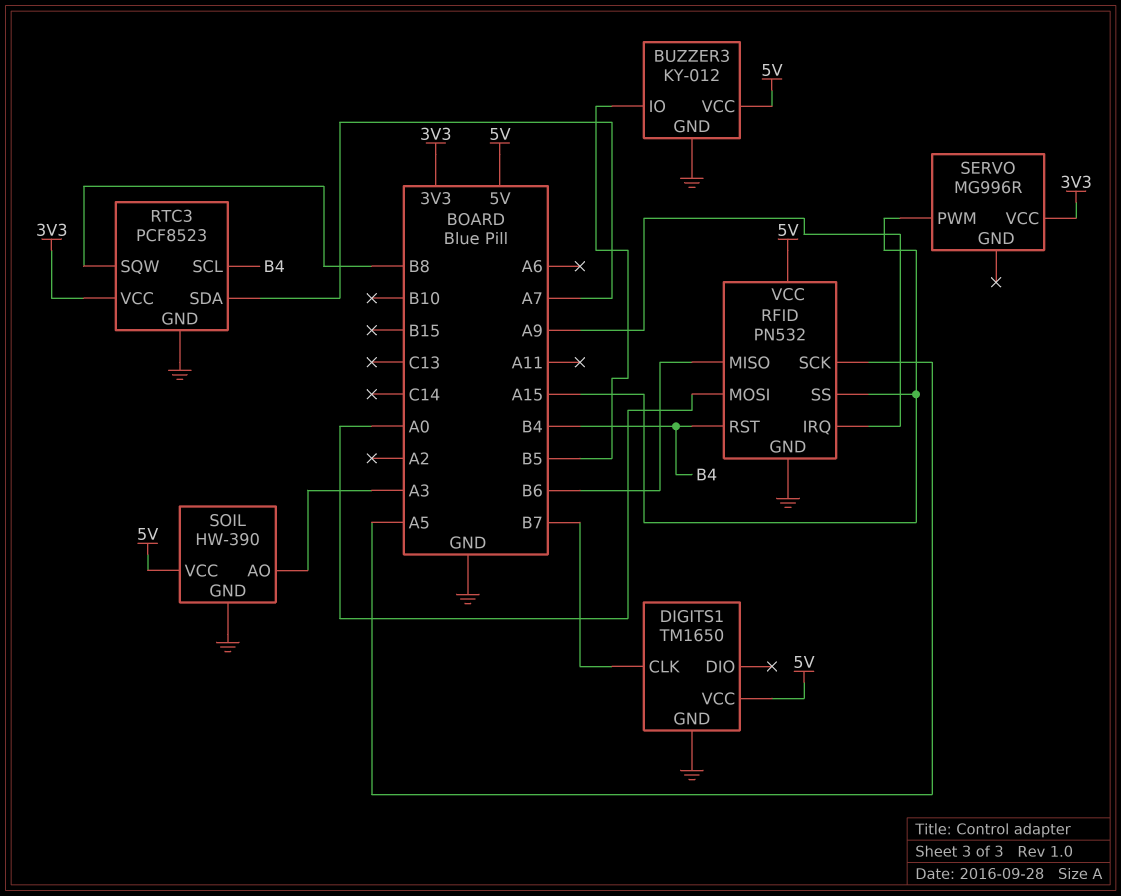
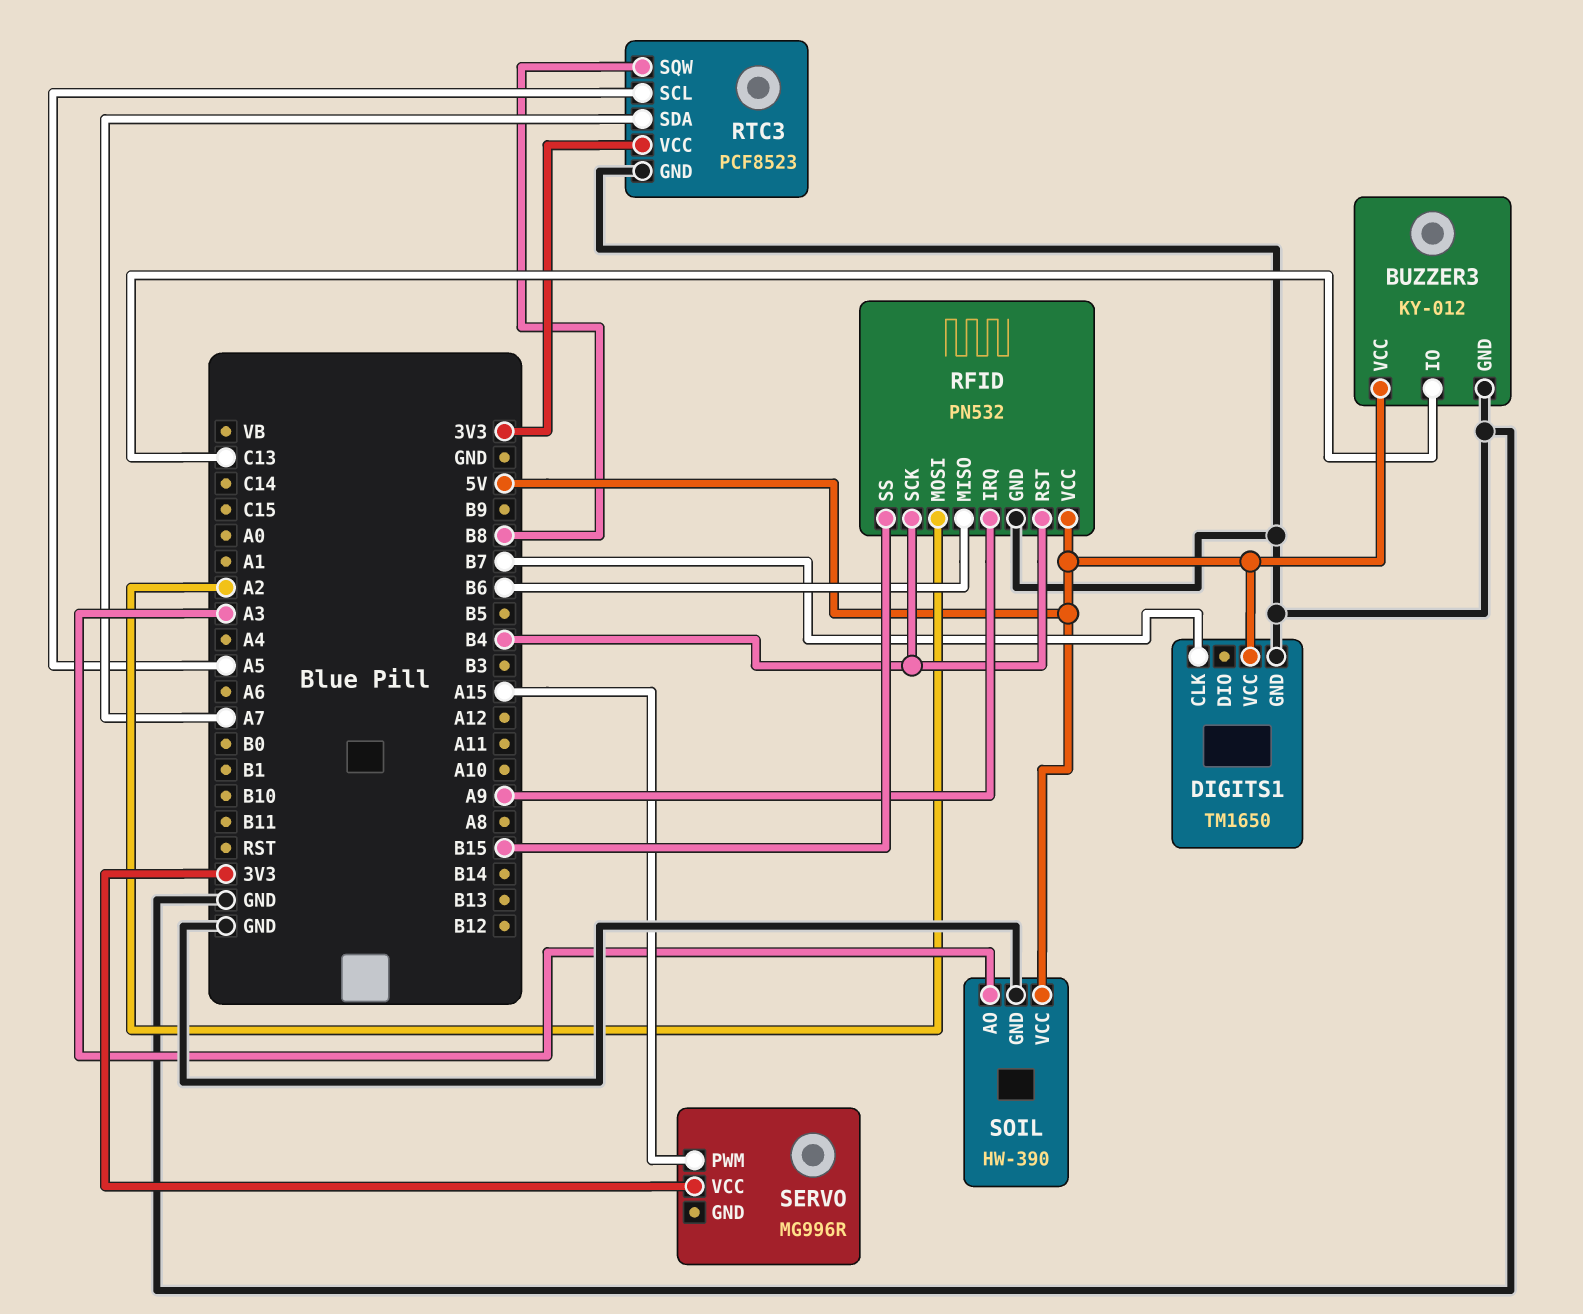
BUZZER3 pin IO: B5 -> C13
RFID pin MOSI: A0 -> A2
RFID pin SCK: A5 -> B4
RFID pin SS: A15 -> B15
RTC3 pin SCL: B4 -> A5

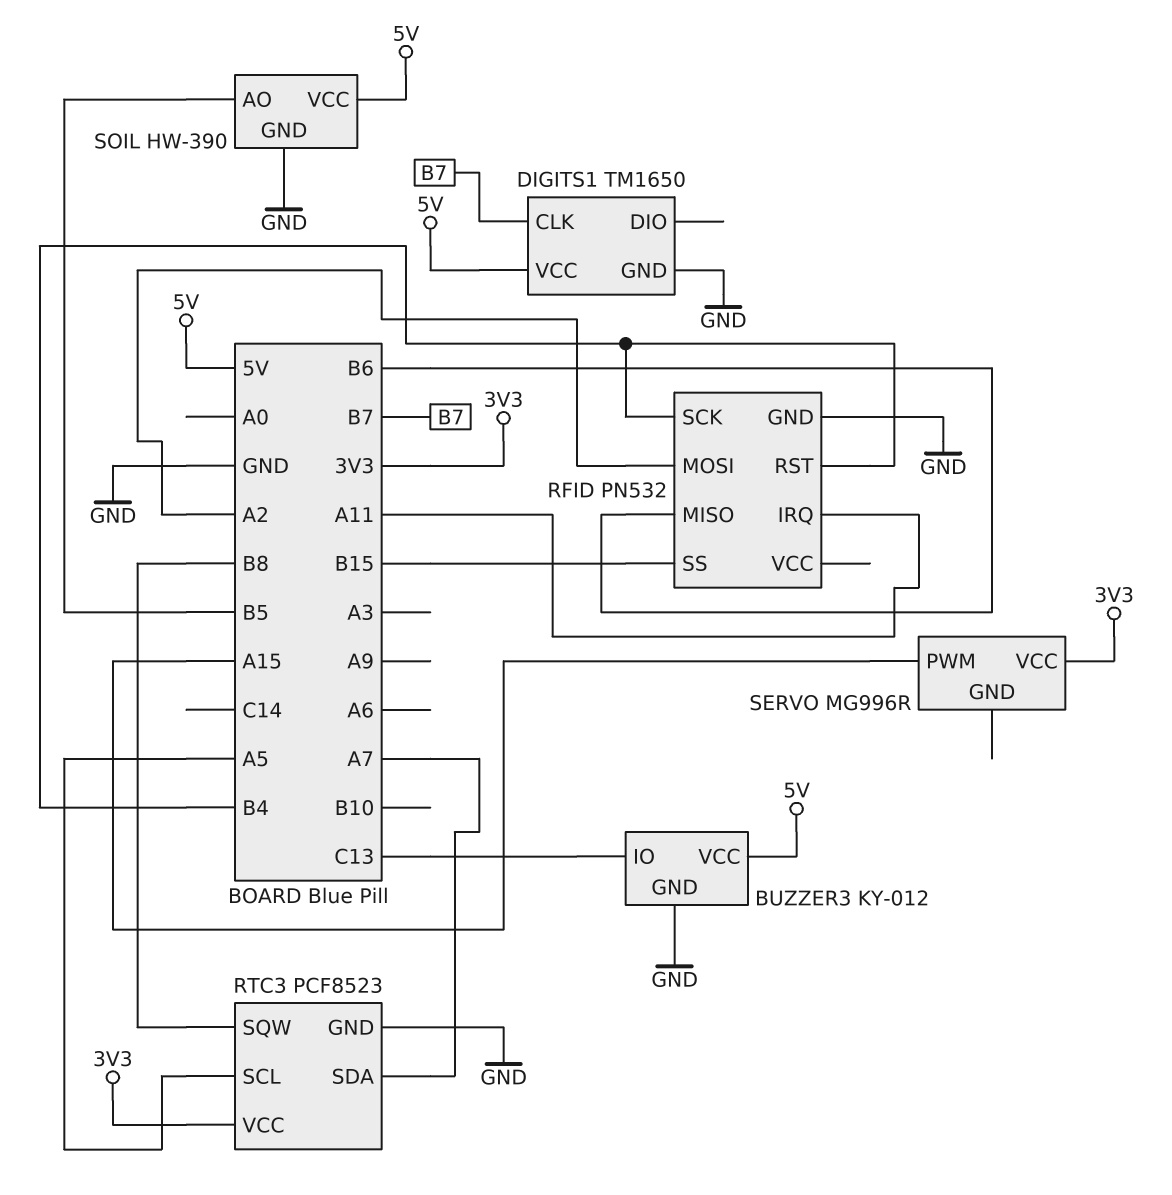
RFID pin IRQ: A9 -> A11
RFID pin VCC: 5V -> none
SOIL pin AO: A3 -> B5

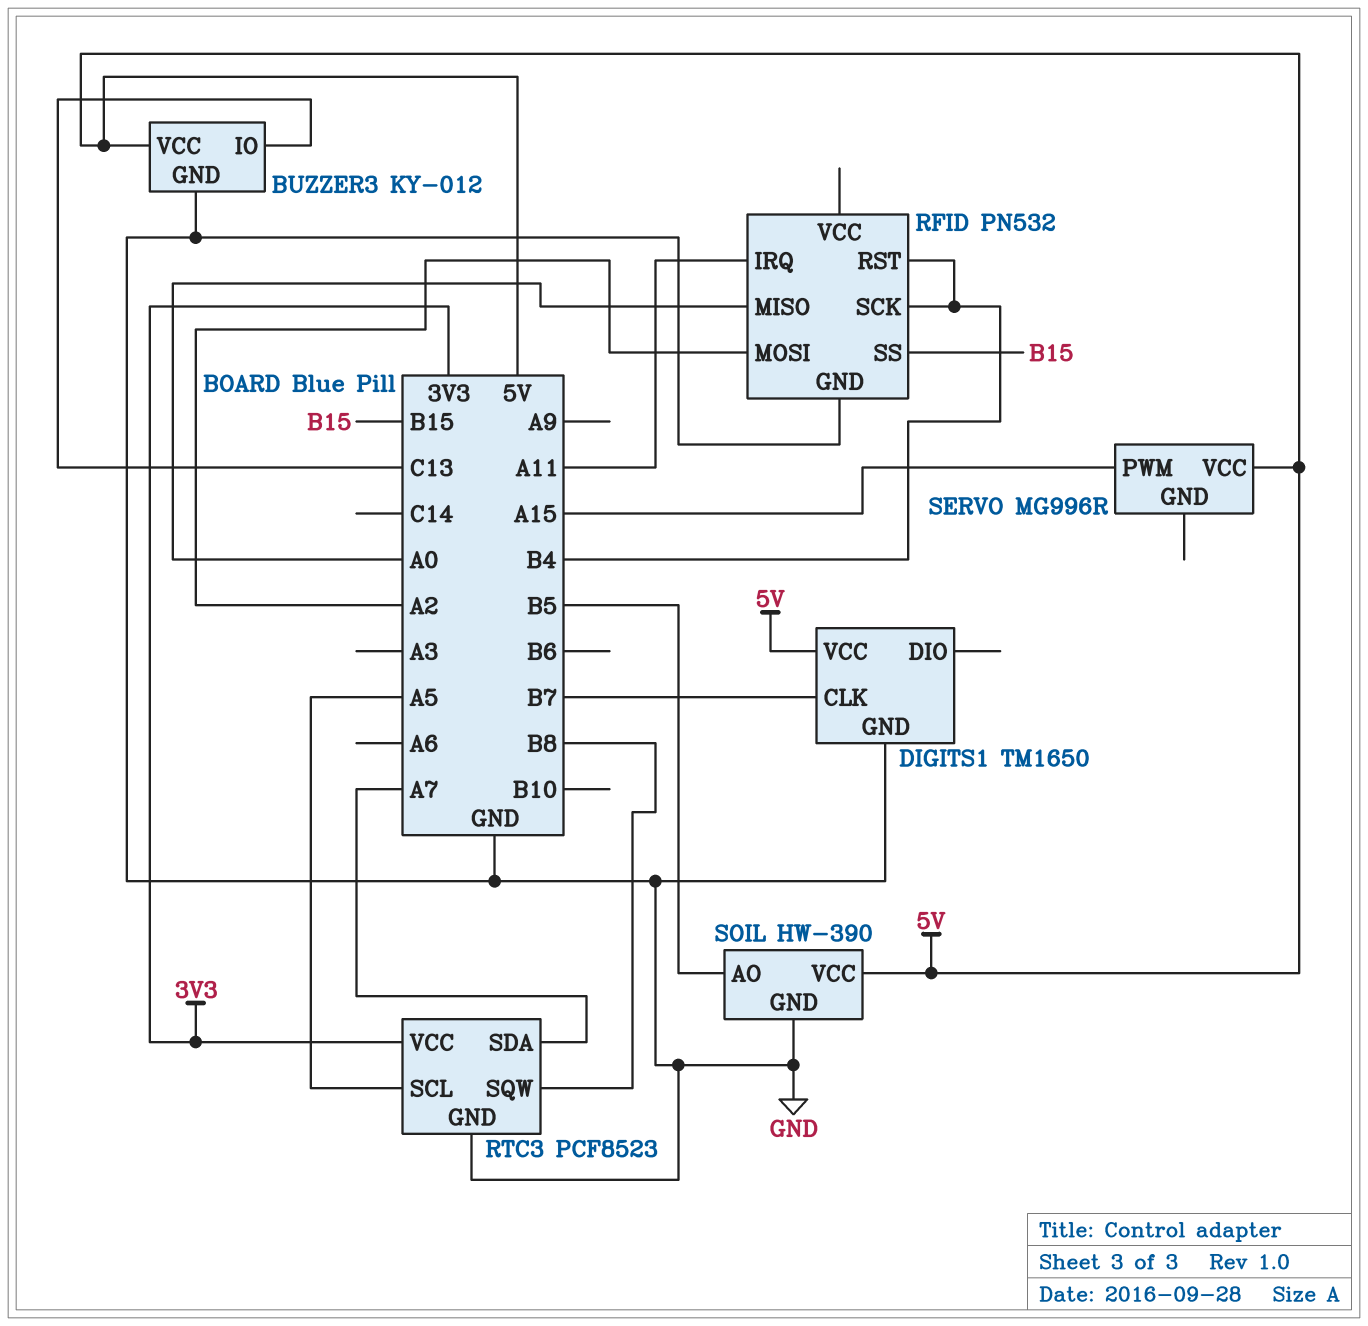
RFID pin MISO: B6 -> A0
SERVO pin VCC: 3V3 -> 5V

